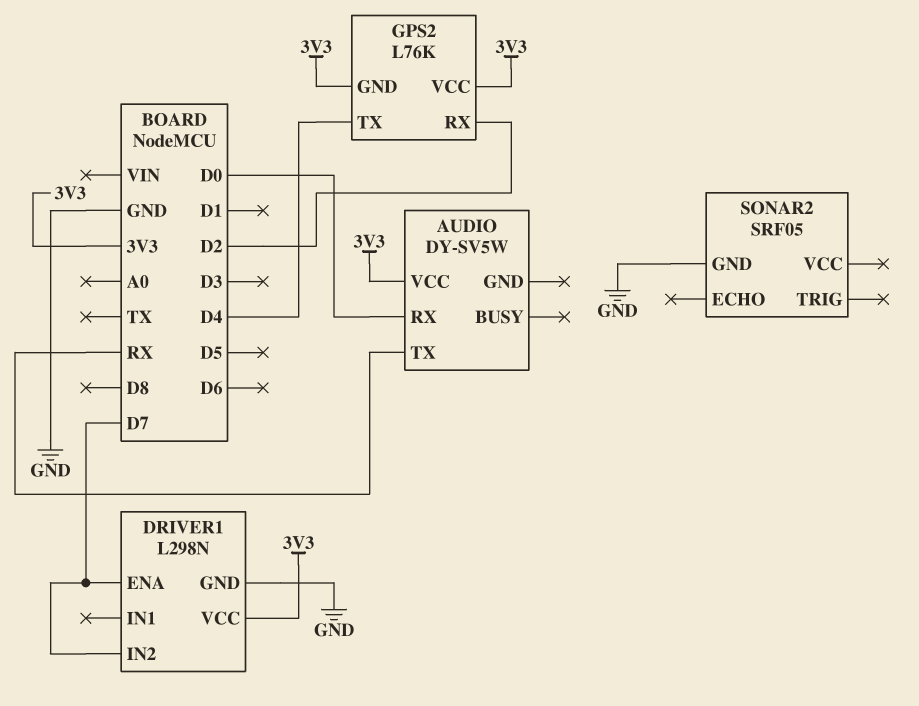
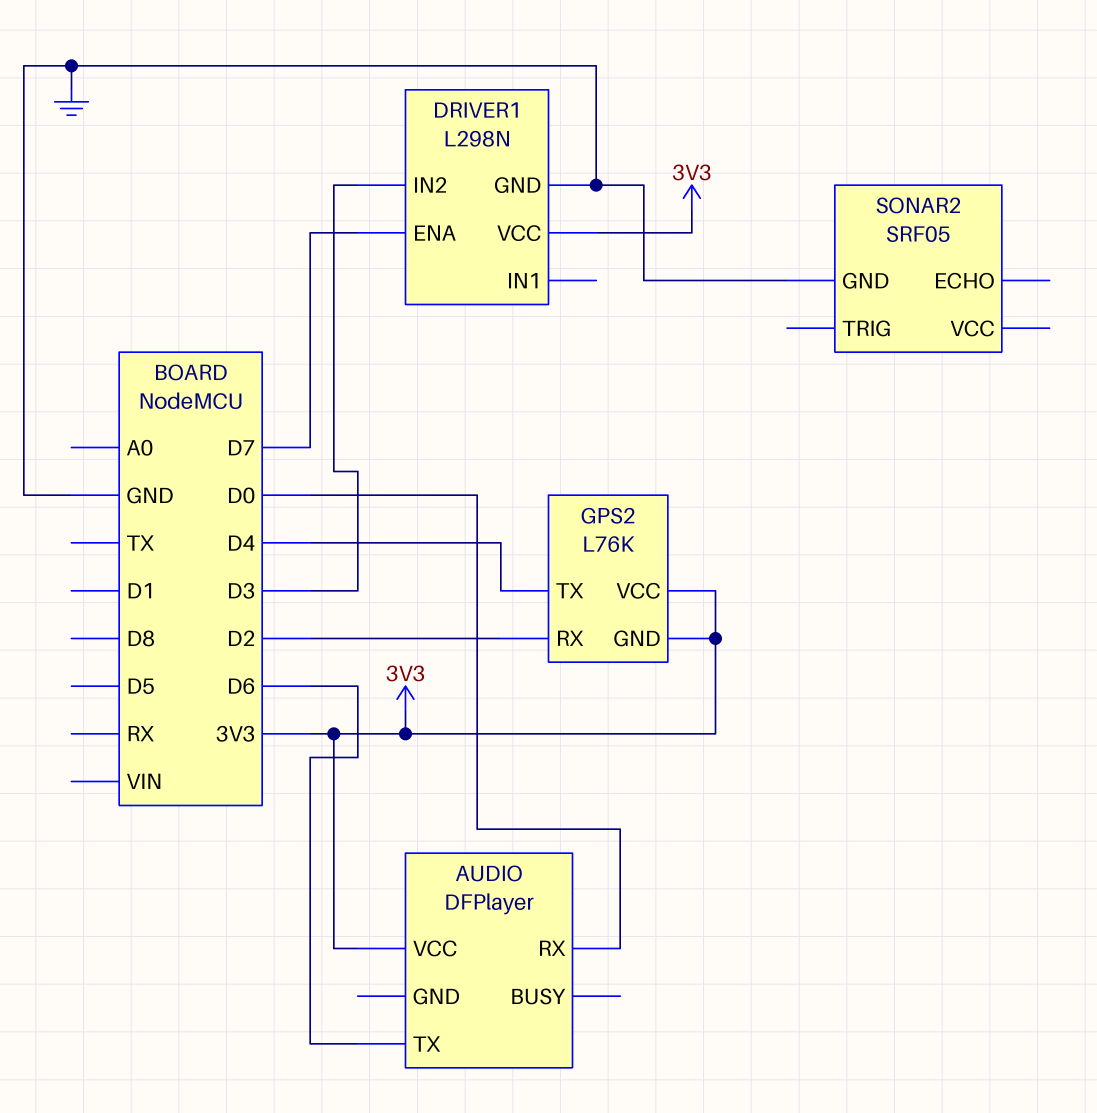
AUDIO: DY-SV5W -> DFPlayer
AUDIO pin TX: RX -> D6
DRIVER1 pin IN2: D7 -> D3

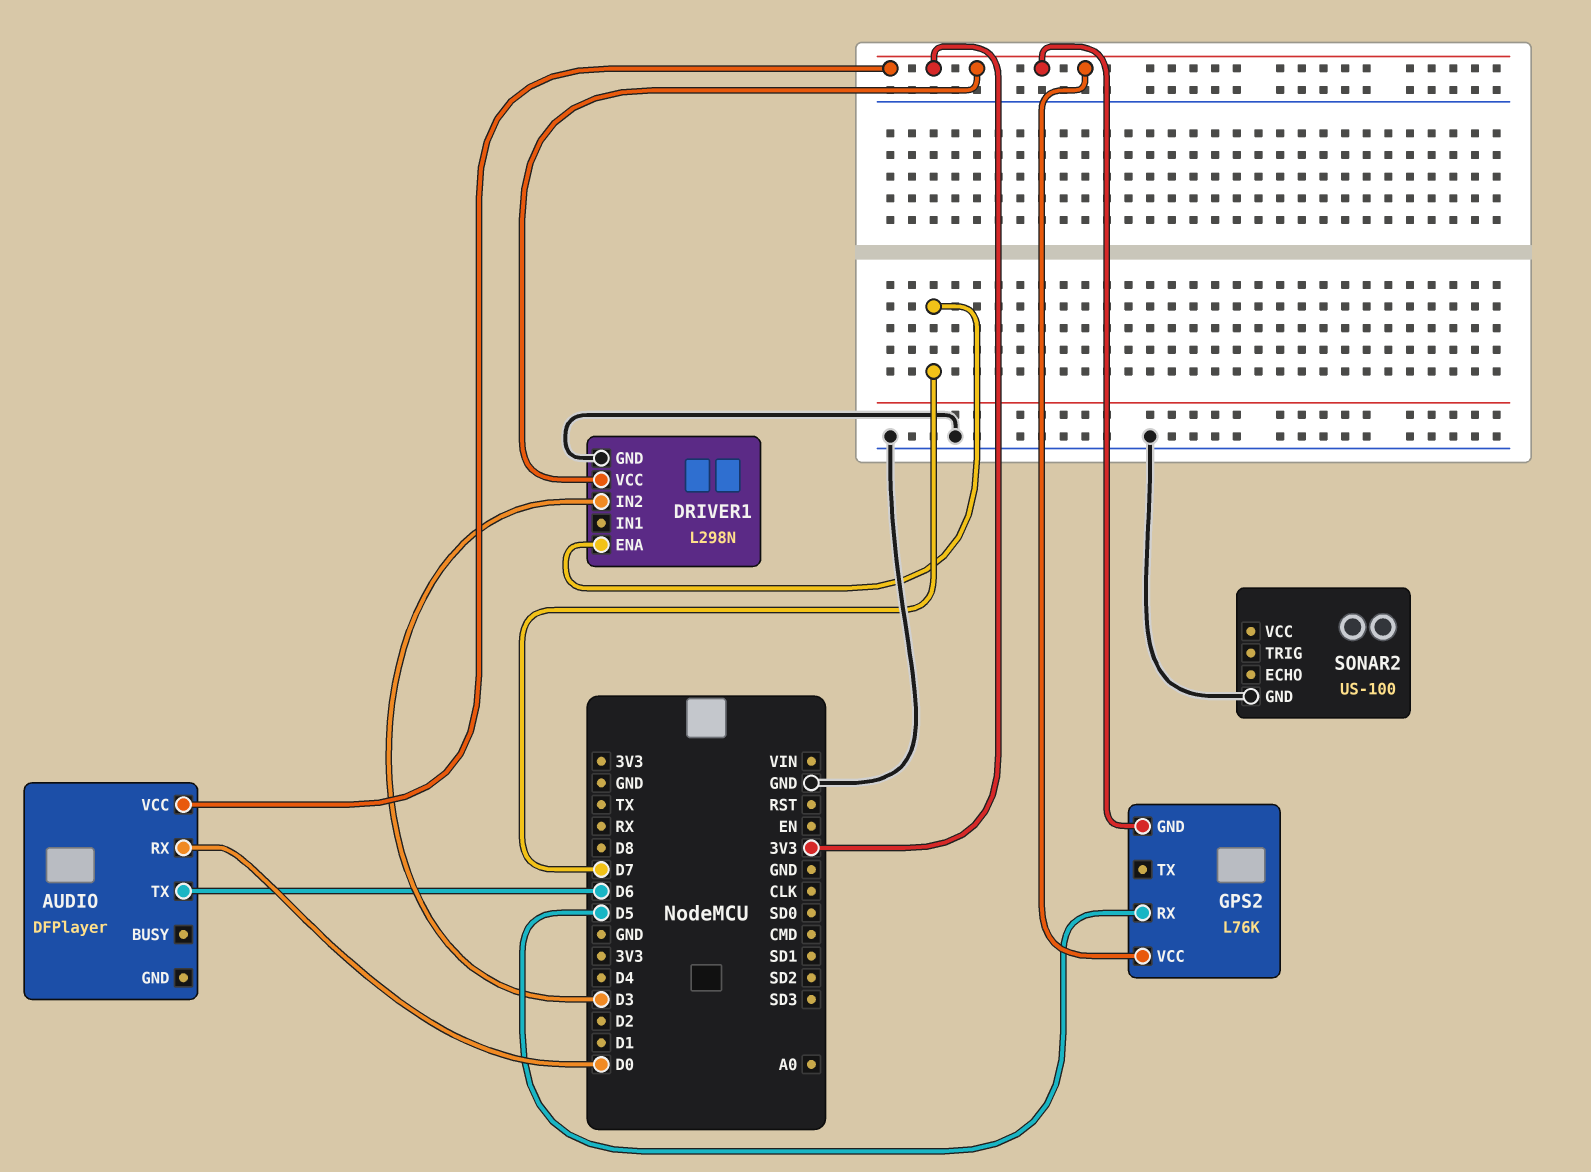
GPS2 pin RX: D2 -> D5
GPS2 pin TX: D4 -> none
SONAR2: SRF05 -> US-100

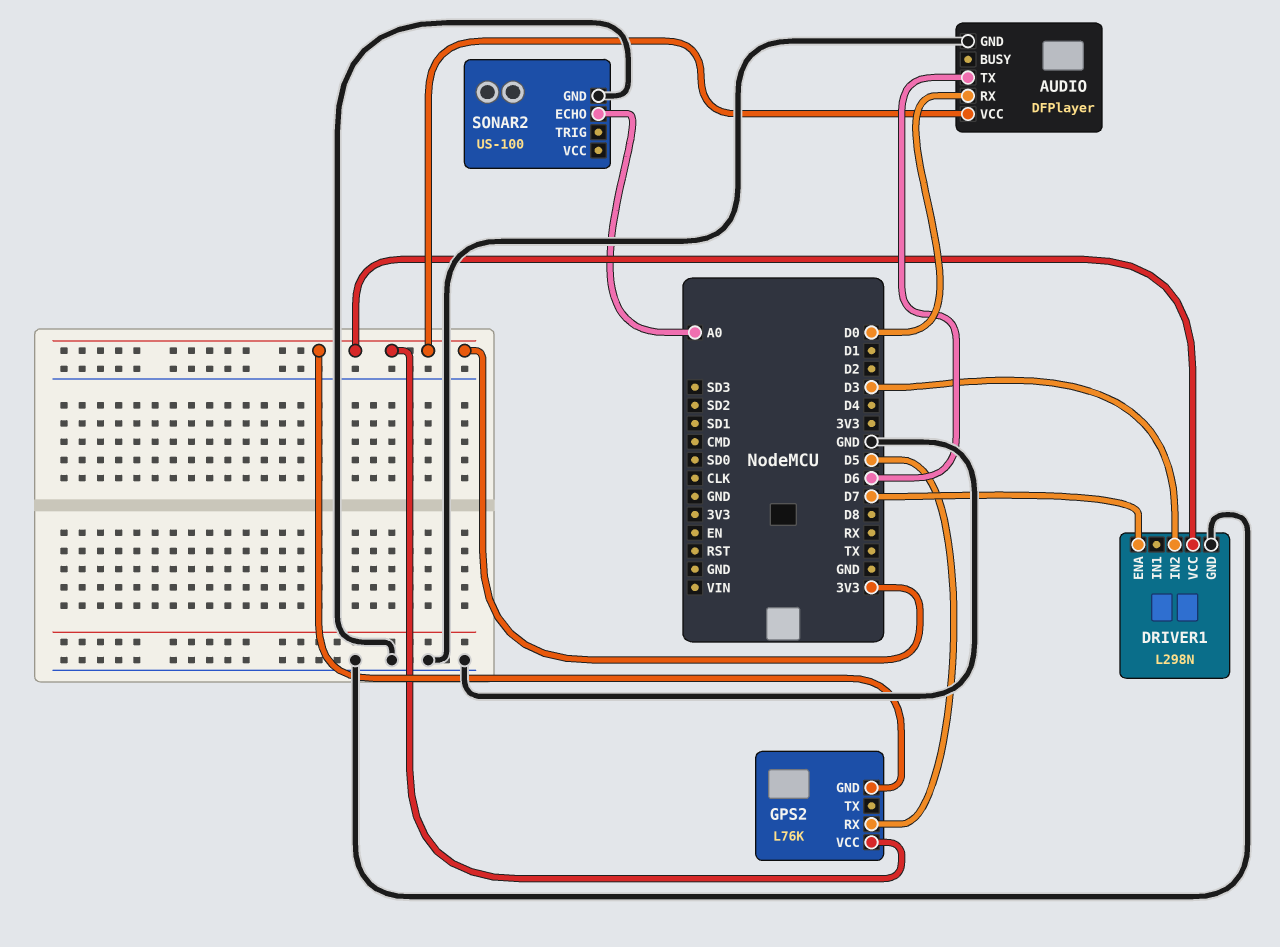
AUDIO pin GND: none -> GND
SONAR2 pin ECHO: none -> A0

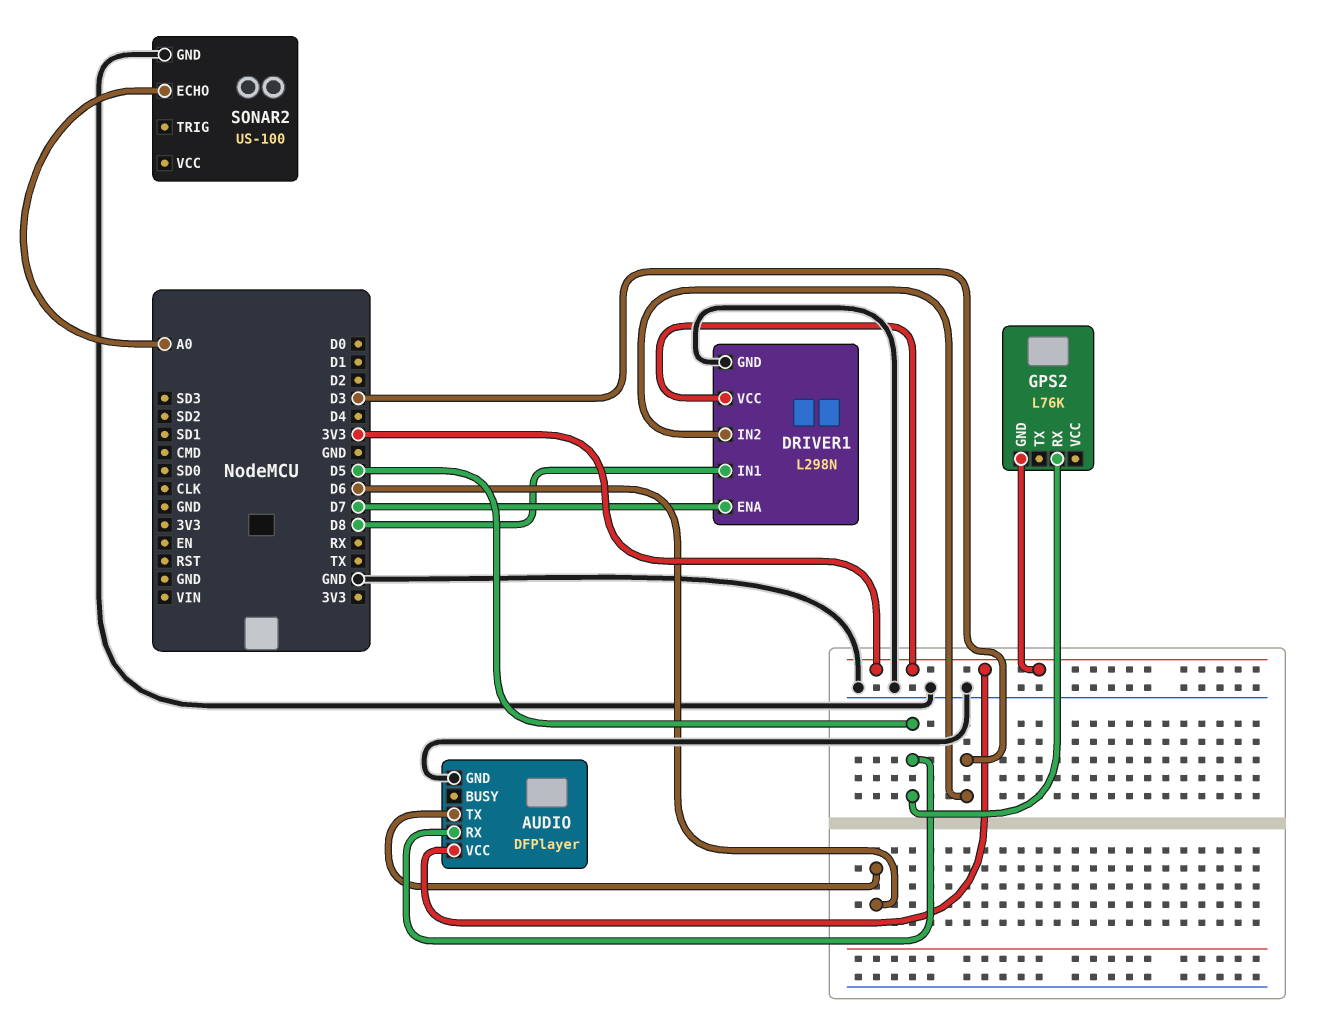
AUDIO pin RX: D0 -> D5
DRIVER1 pin IN1: none -> D8
GPS2 pin VCC: 3V3 -> none

